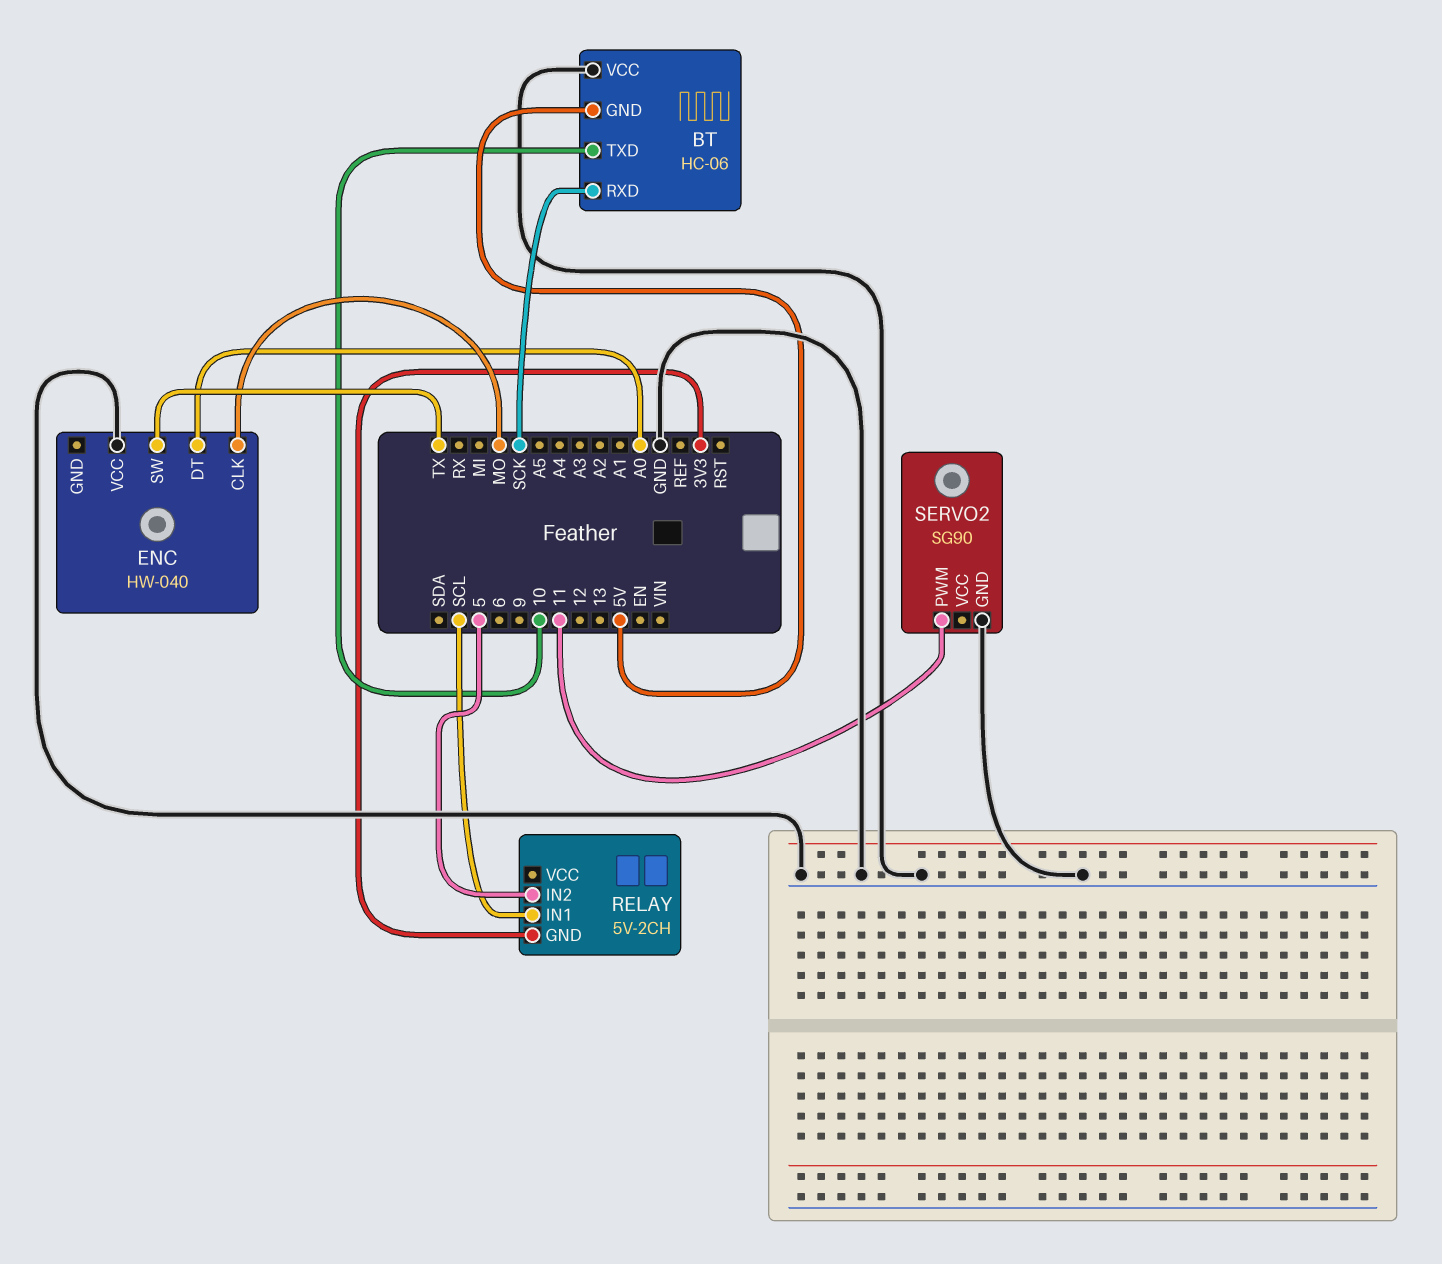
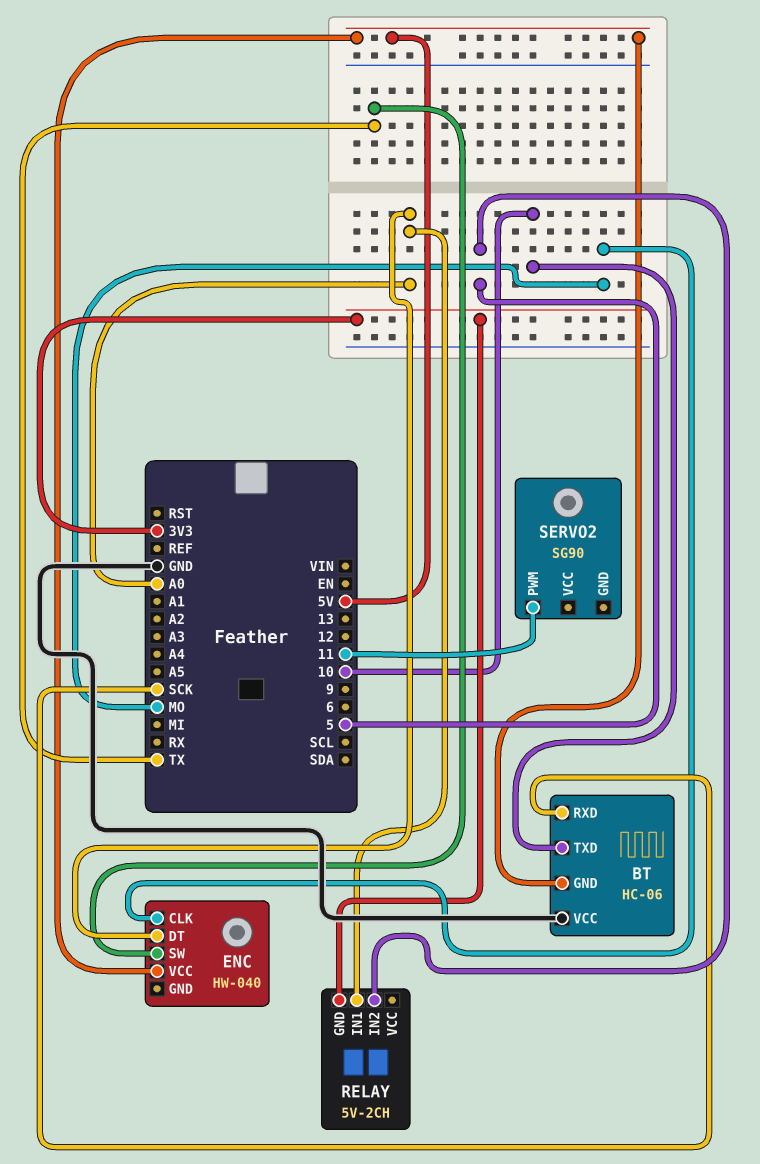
ENC pin VCC: GND -> 5V
RELAY pin IN1: SCL -> A0
SERVO2 pin GND: GND -> none

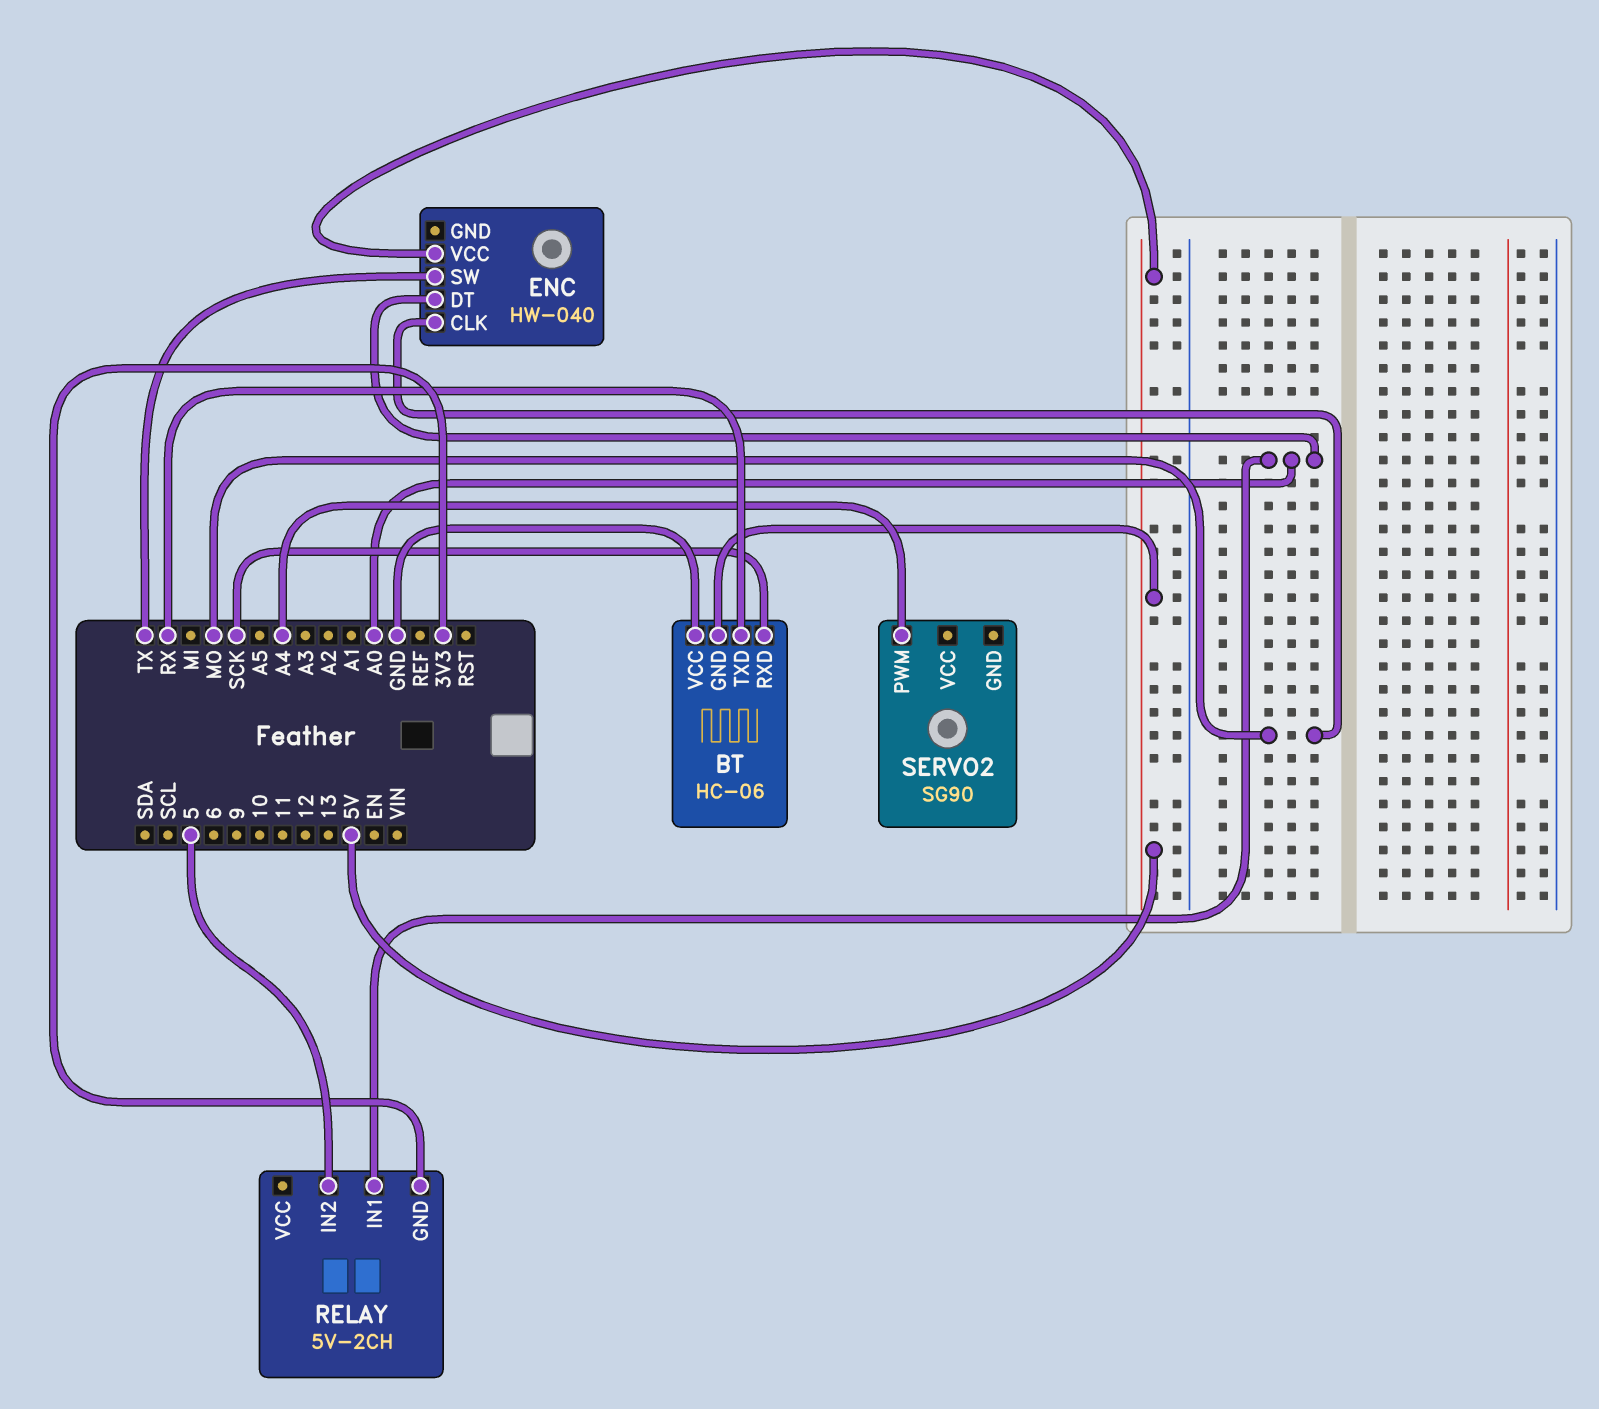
BT pin TXD: 10 -> RX
SERVO2 pin PWM: 11 -> A4

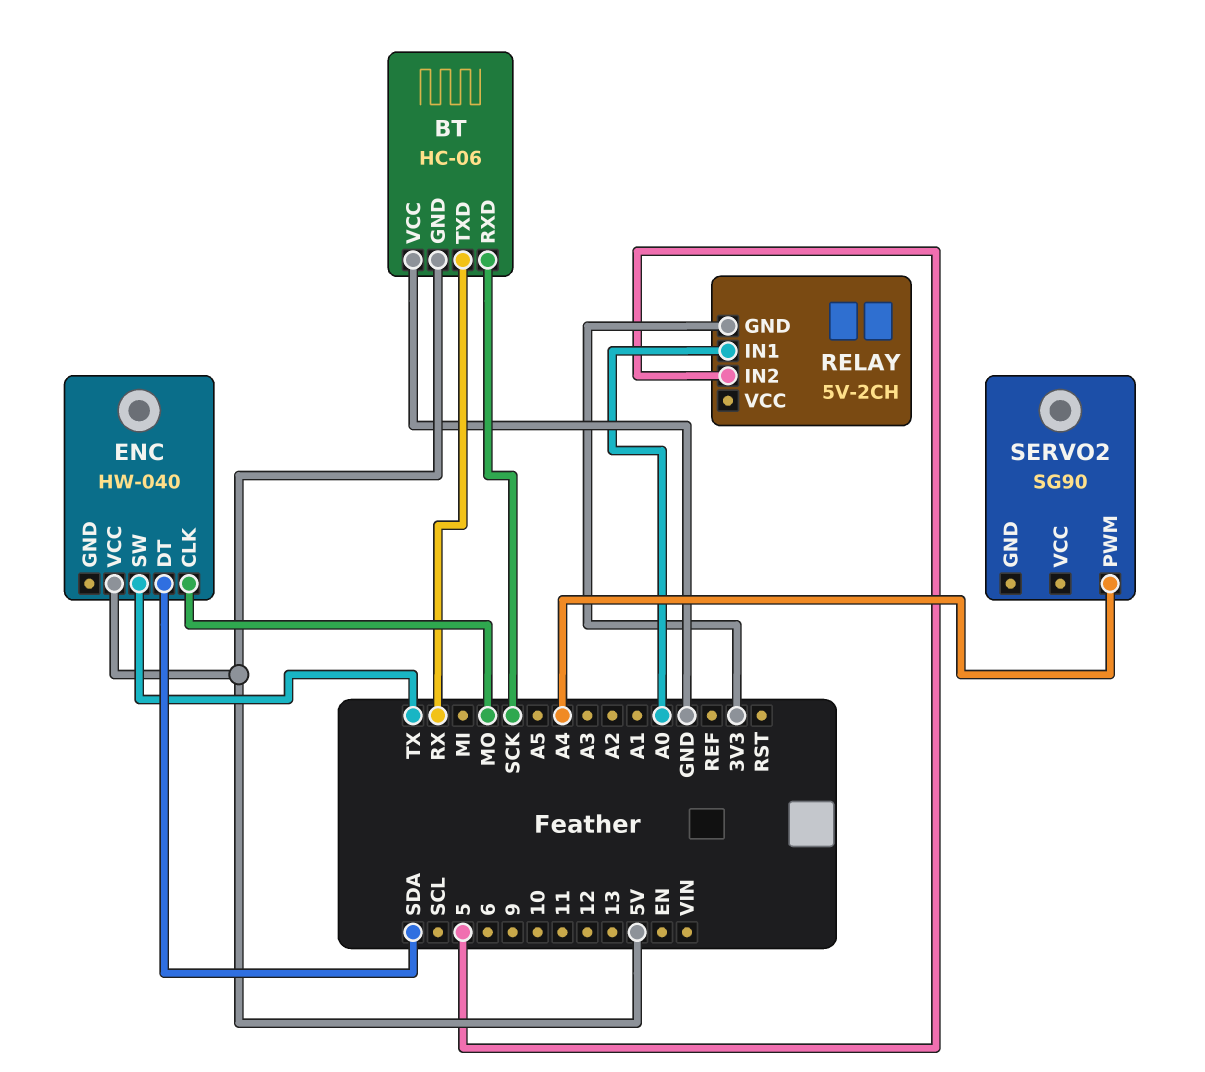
ENC pin DT: A0 -> SDA

